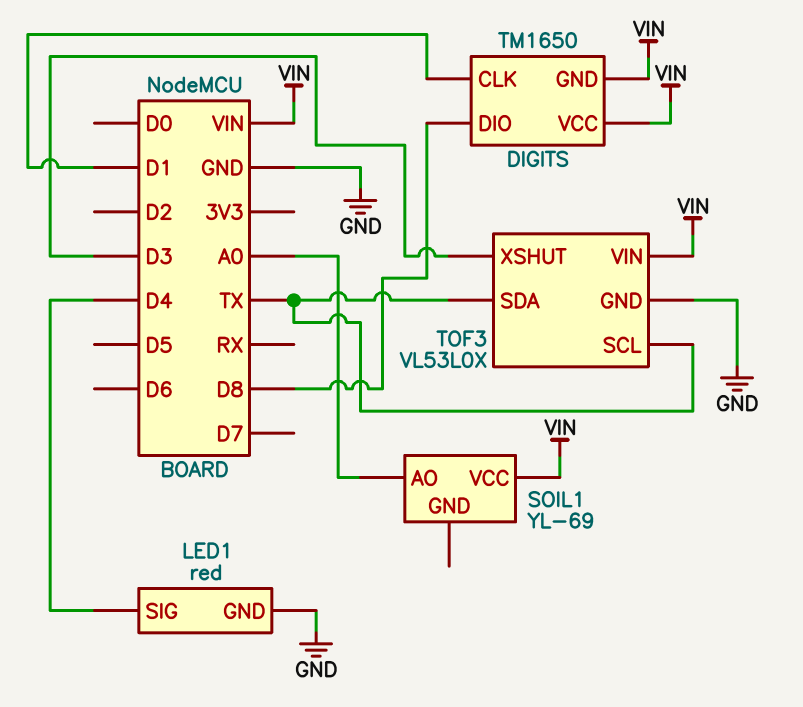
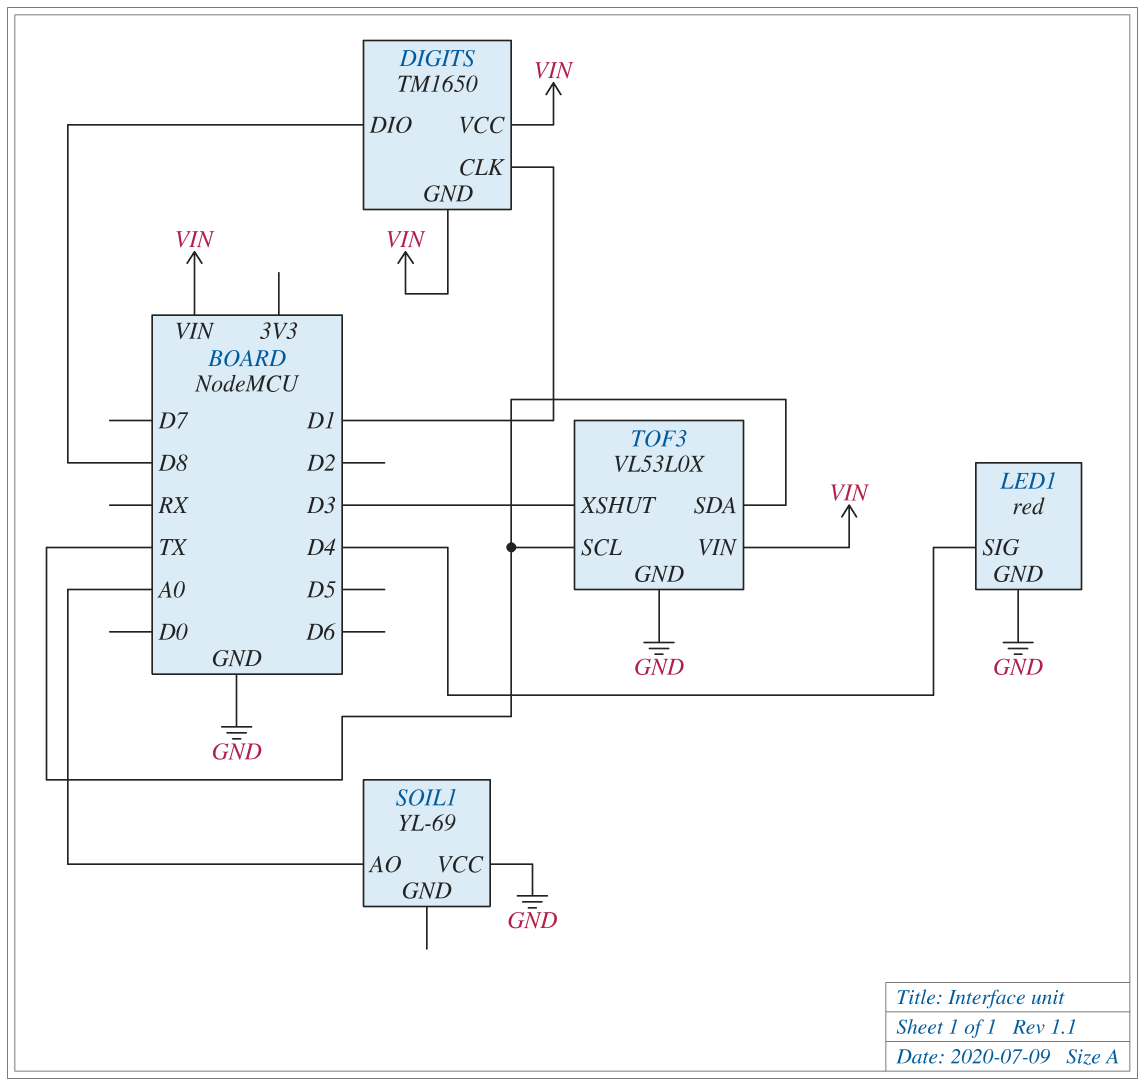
SOIL1 pin VCC: VIN -> GND

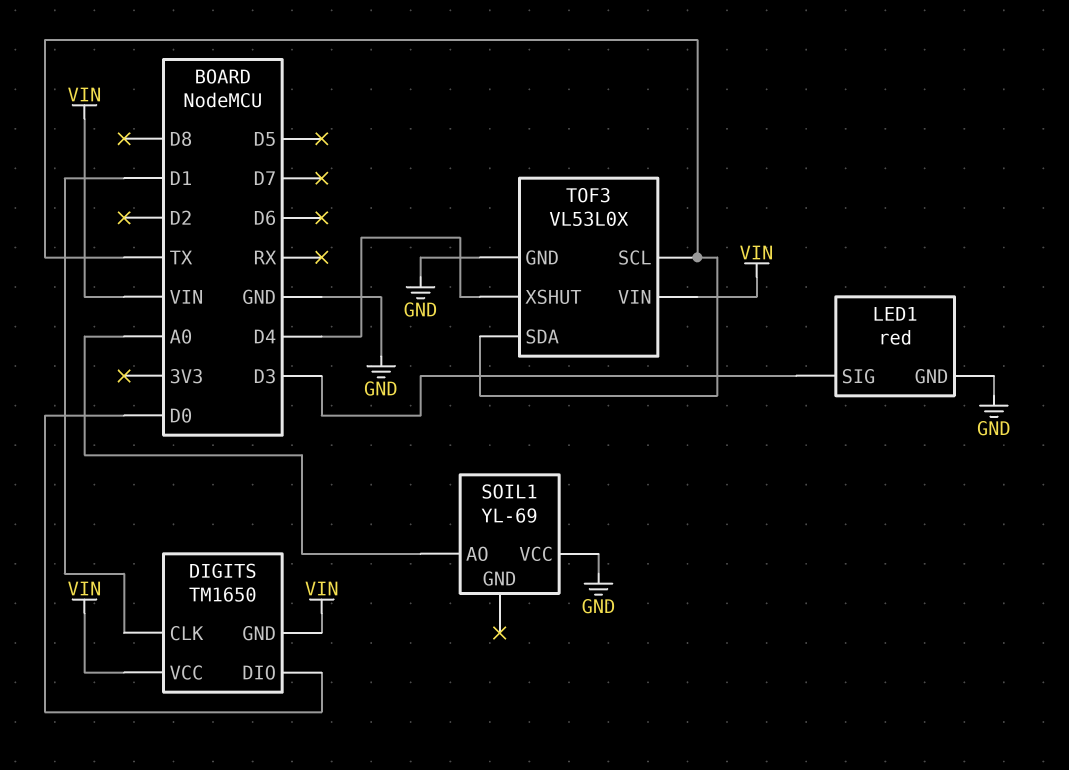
DIGITS pin DIO: D8 -> D0
LED1 pin SIG: D4 -> D3
TOF3 pin XSHUT: D3 -> D4

